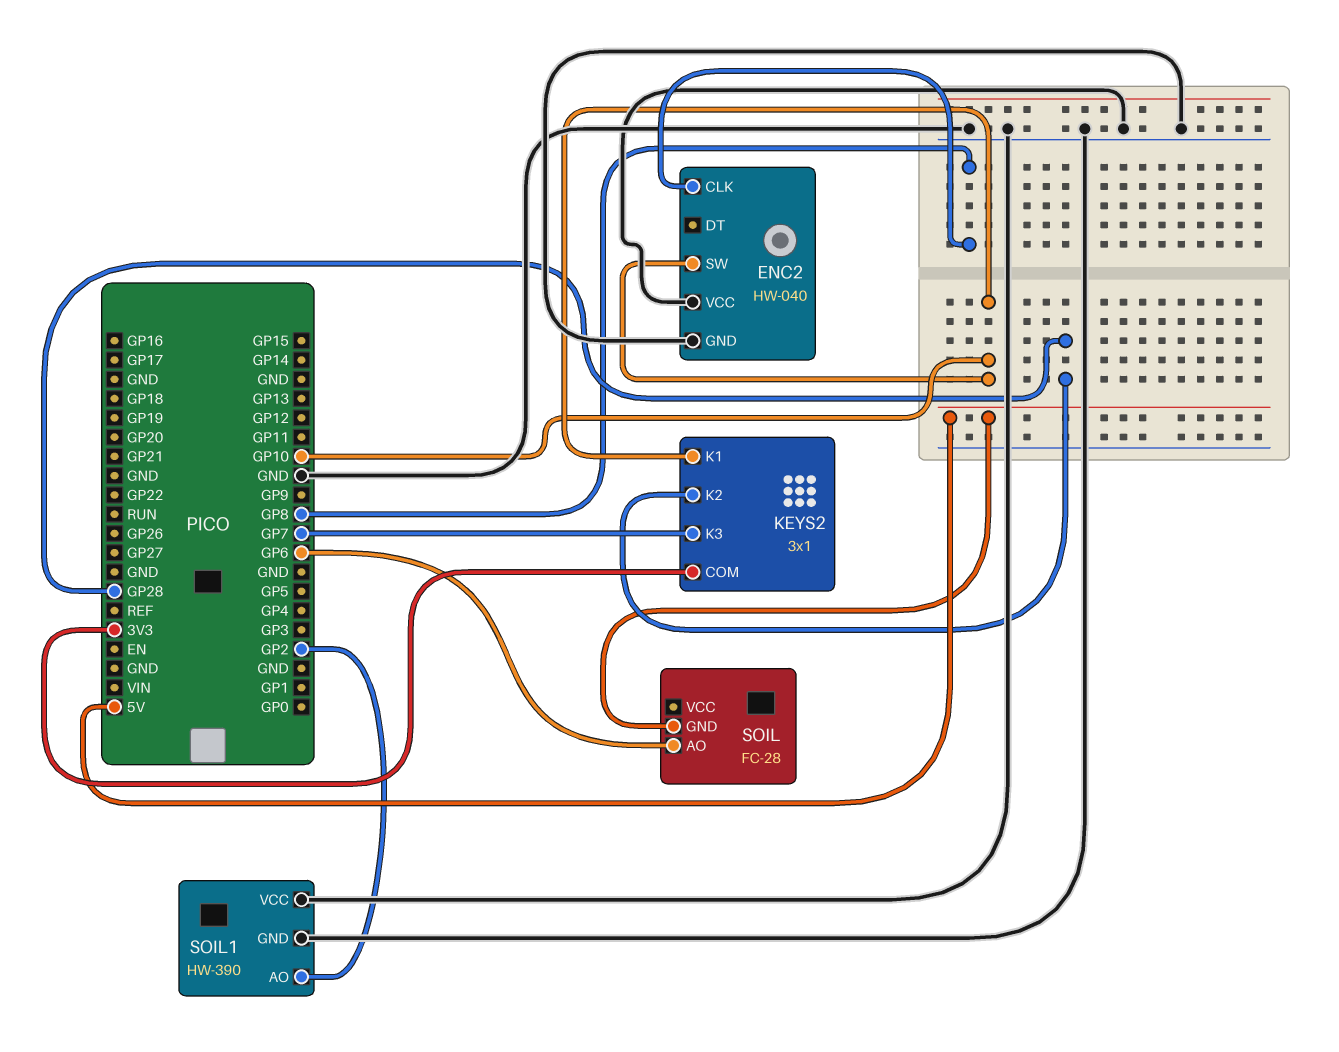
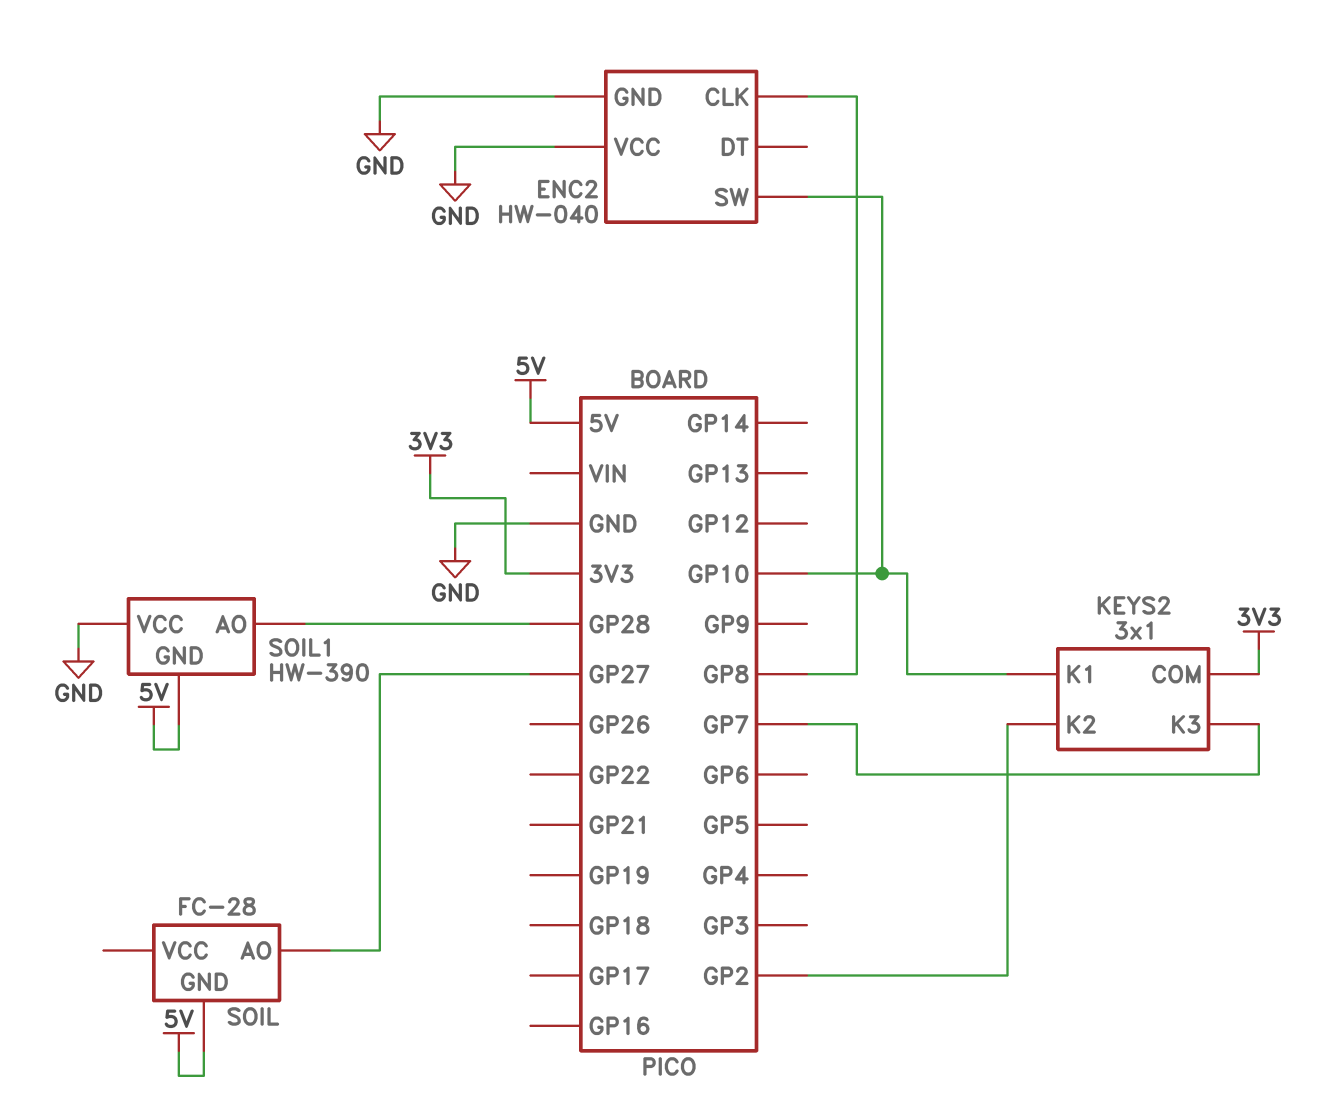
KEYS2 pin K2: GP28 -> GP2
SOIL pin AO: GP6 -> GP27
SOIL1 pin AO: GP2 -> GP28
SOIL1 pin GND: GND -> 5V

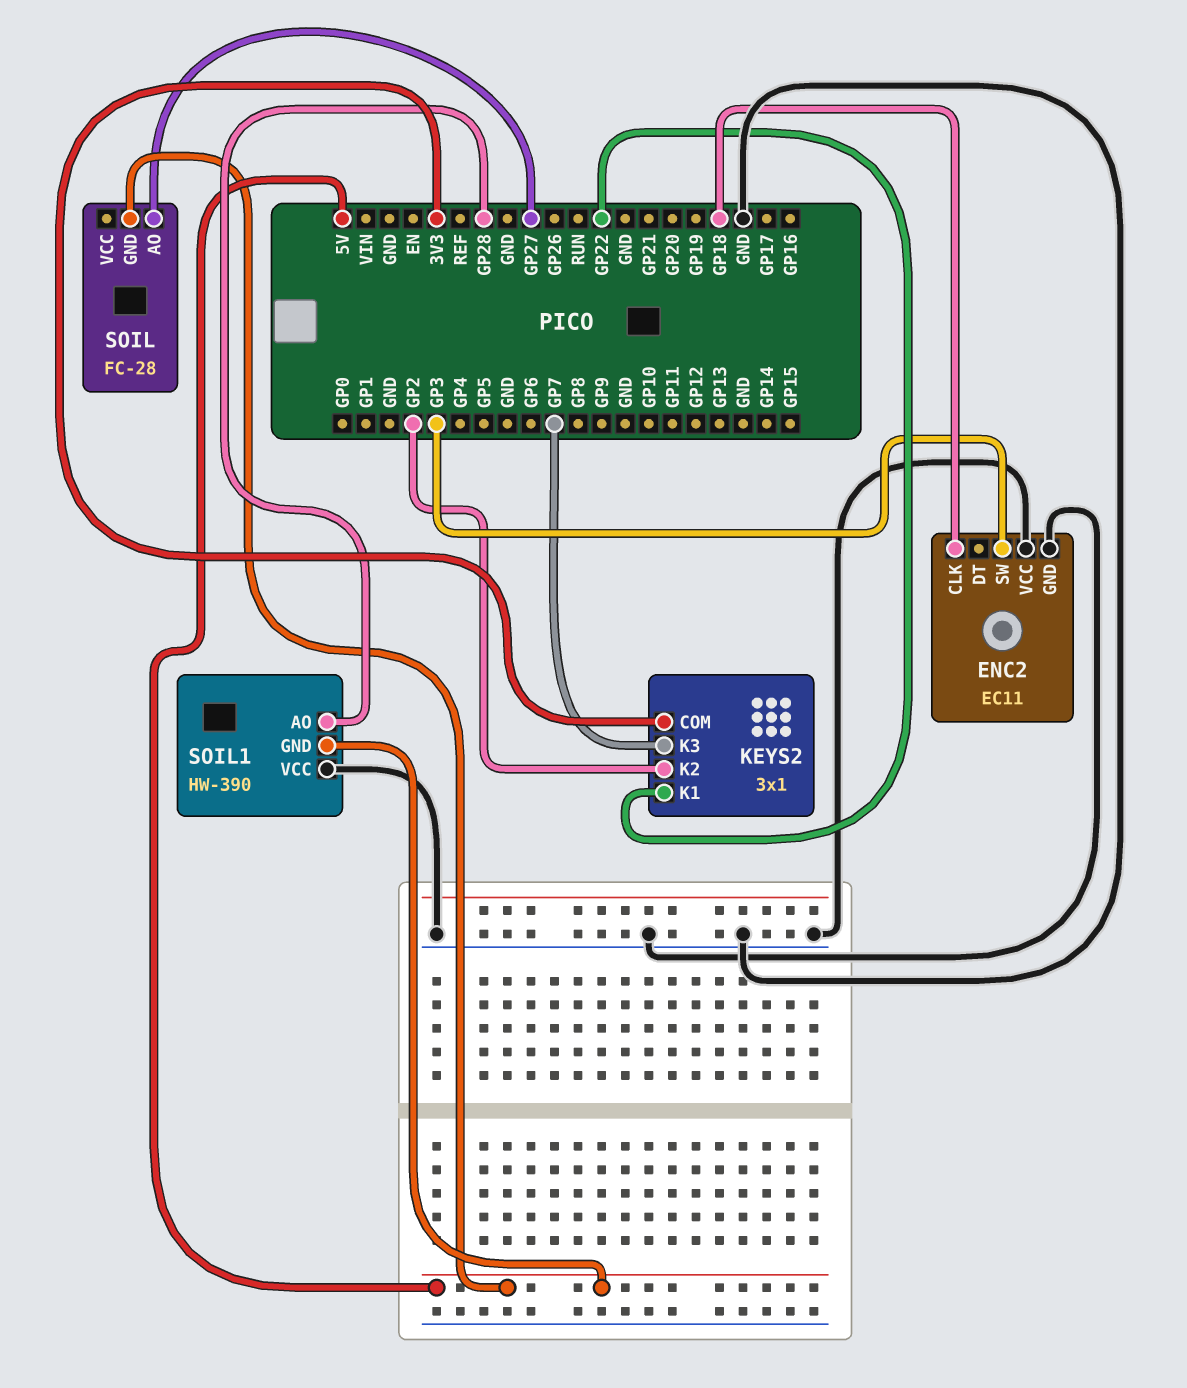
ENC2: HW-040 -> EC11
ENC2 pin CLK: GP8 -> GP18
ENC2 pin SW: GP10 -> GP3
KEYS2 pin K1: GP10 -> GP22

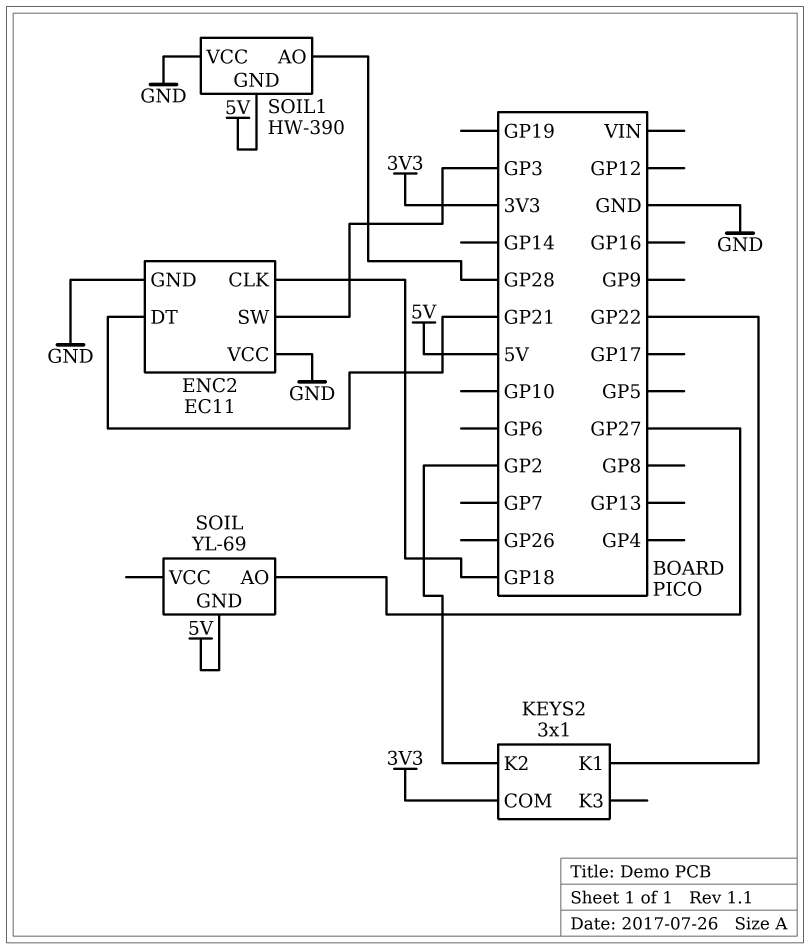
ENC2 pin DT: none -> GP21
KEYS2 pin K3: GP7 -> none
SOIL: FC-28 -> YL-69

